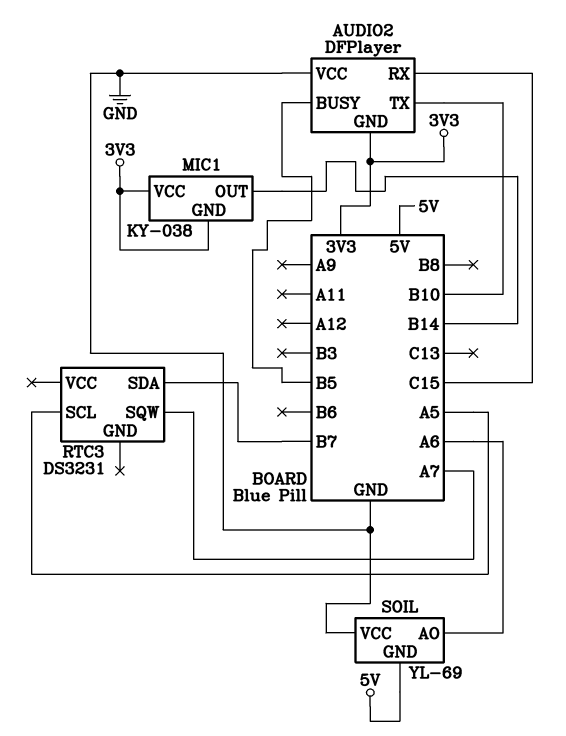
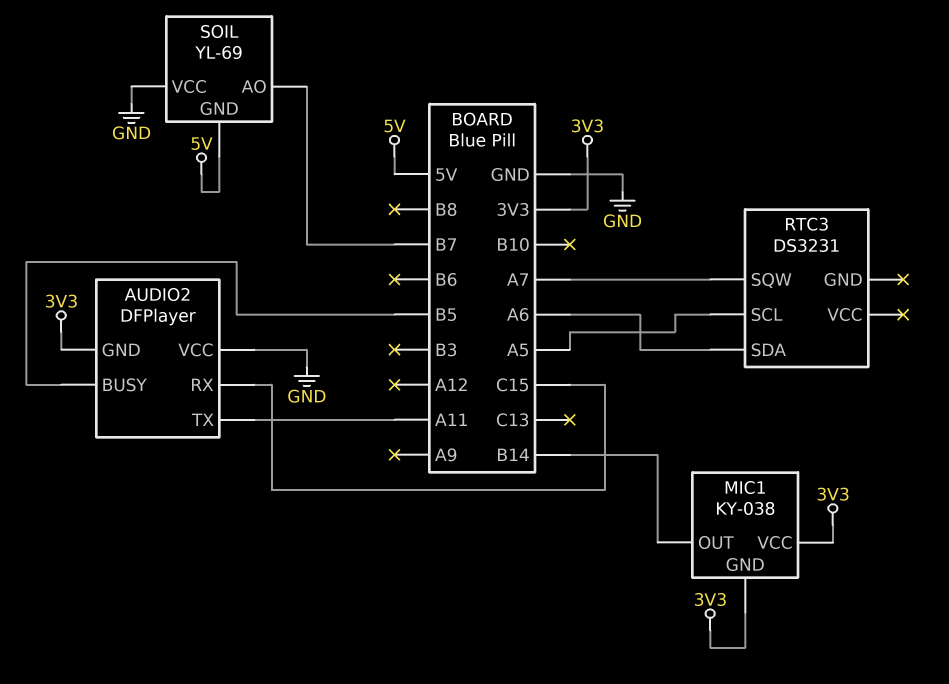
AUDIO2 pin TX: B10 -> A11
RTC3 pin SDA: B7 -> A6
SOIL pin AO: A6 -> B7

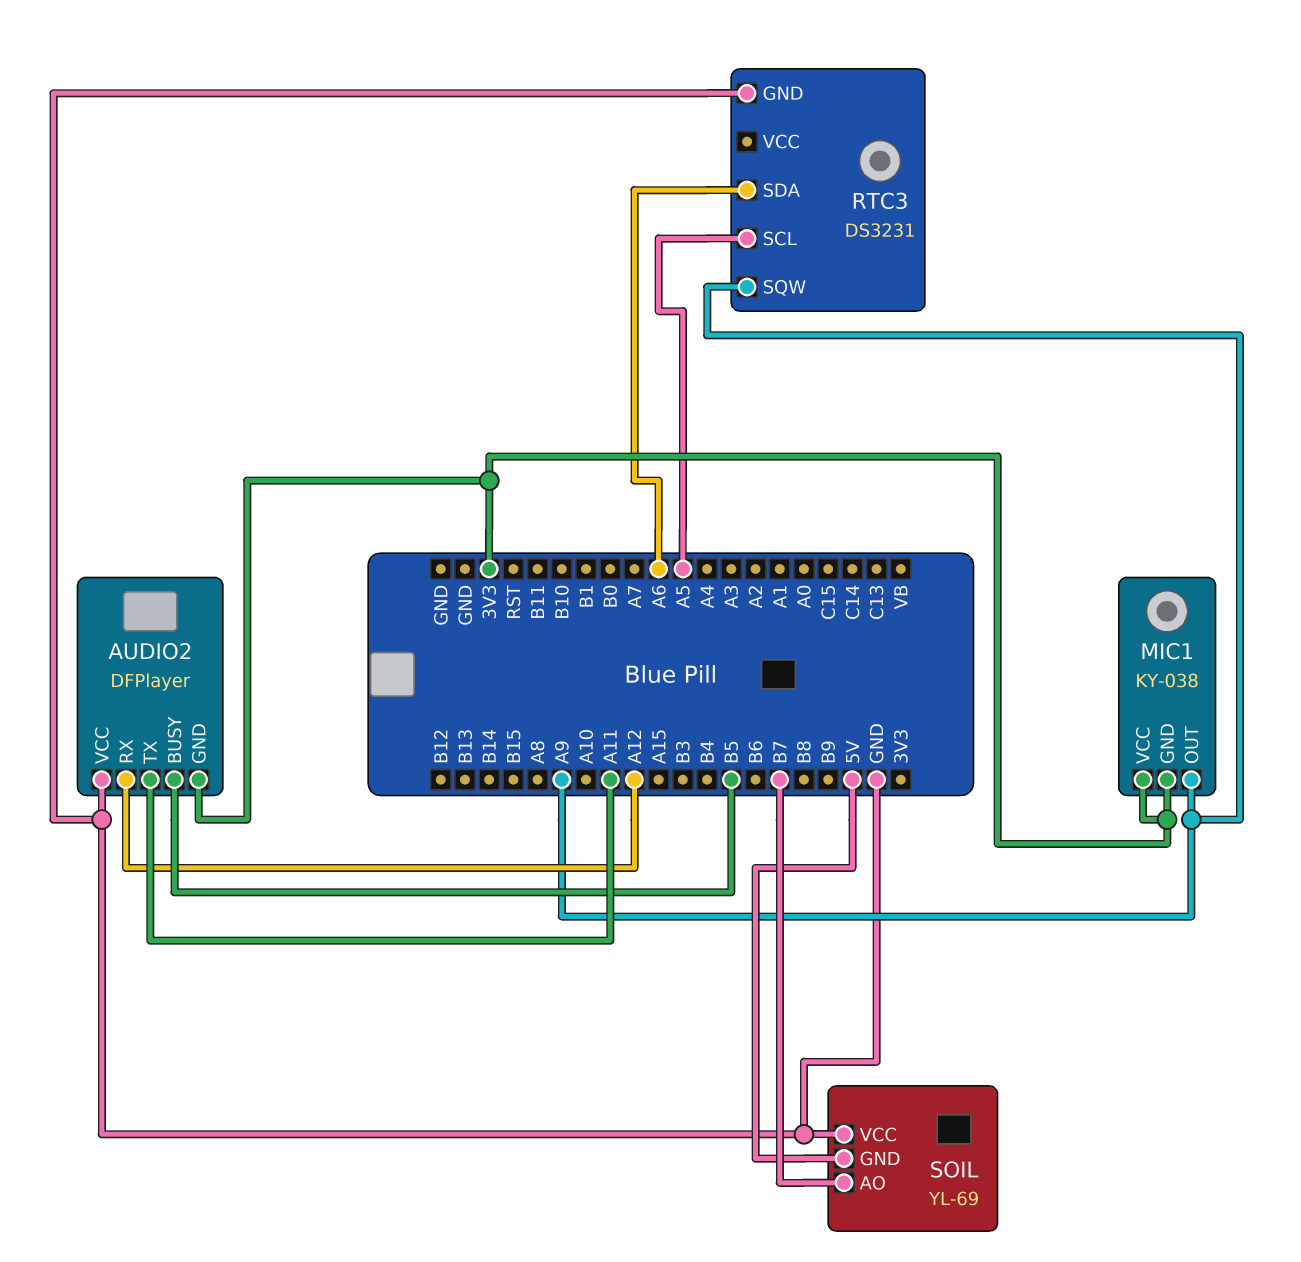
AUDIO2 pin RX: C15 -> A12
MIC1 pin OUT: B14 -> A9
RTC3 pin GND: none -> GND
RTC3 pin SQW: A7 -> A9

